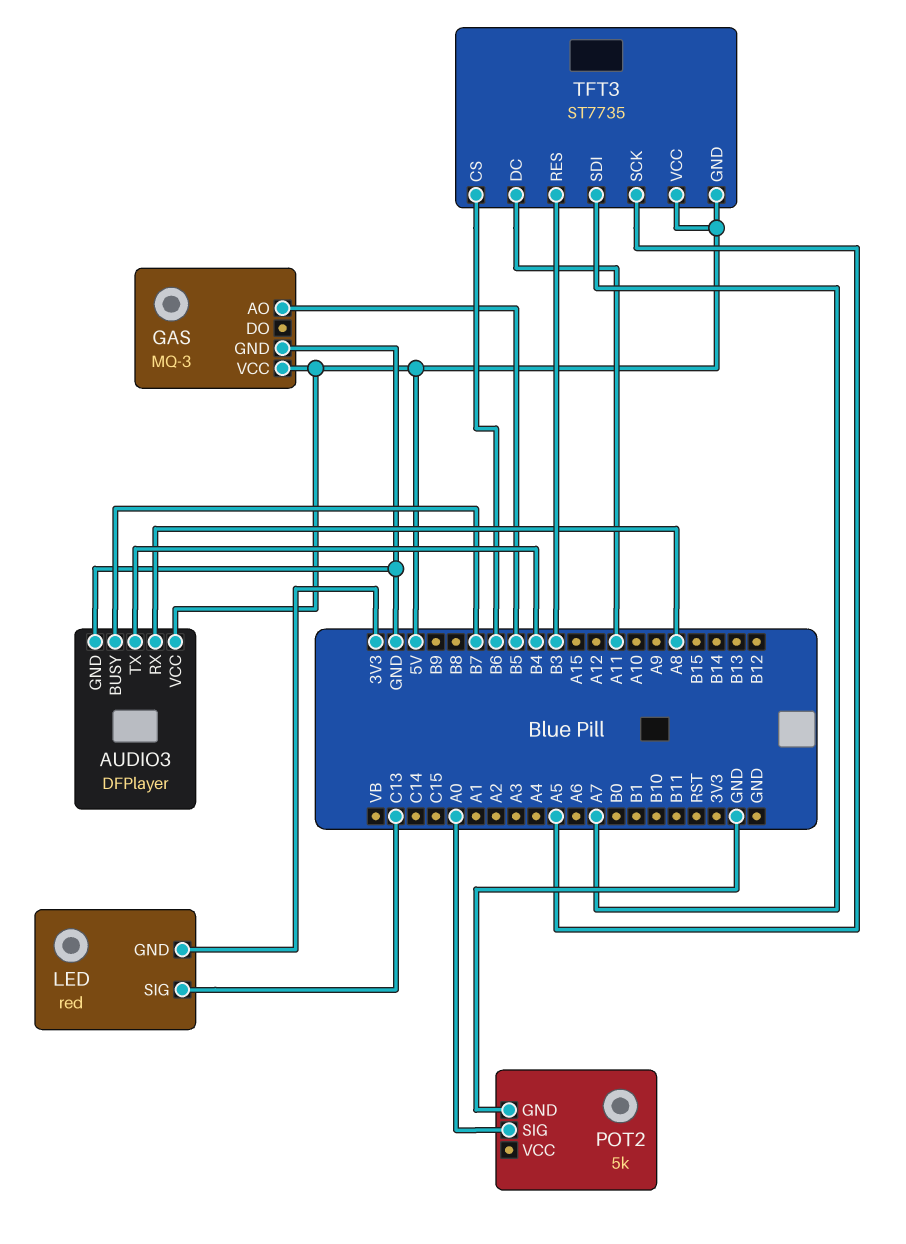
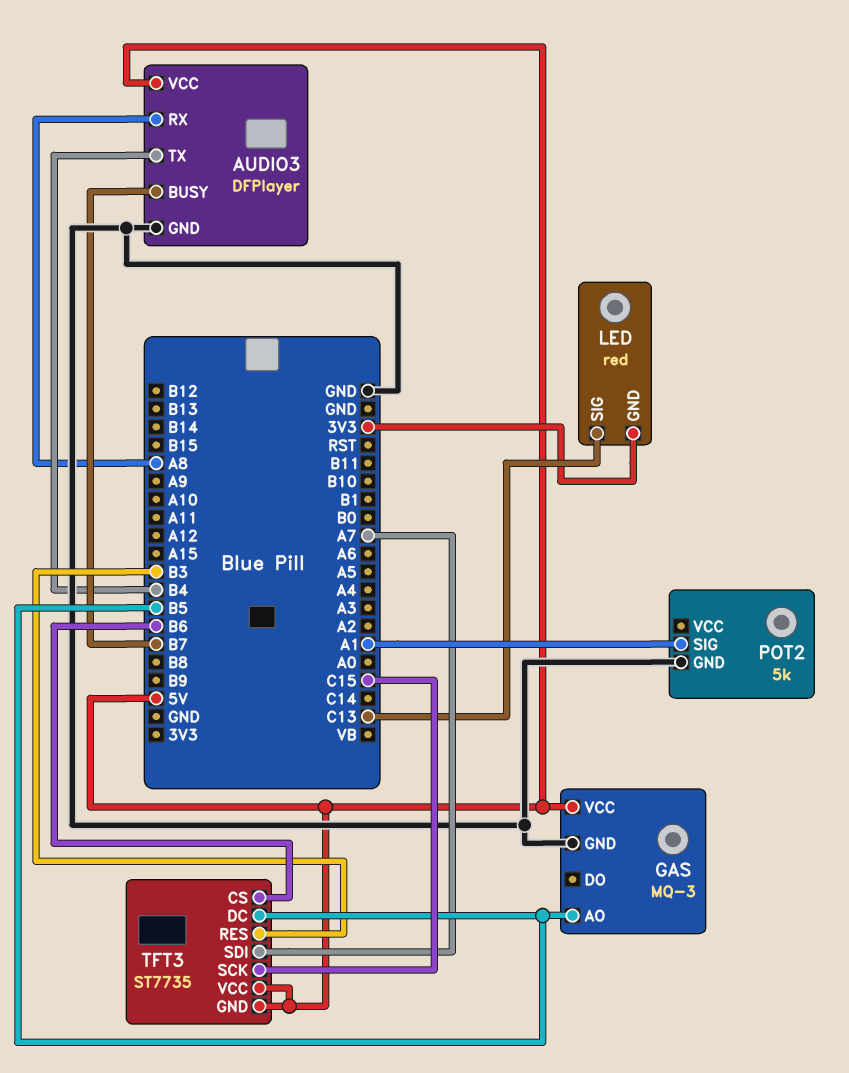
POT2 pin SIG: A0 -> A1
TFT3 pin DC: A11 -> B5
TFT3 pin SCK: A5 -> C15

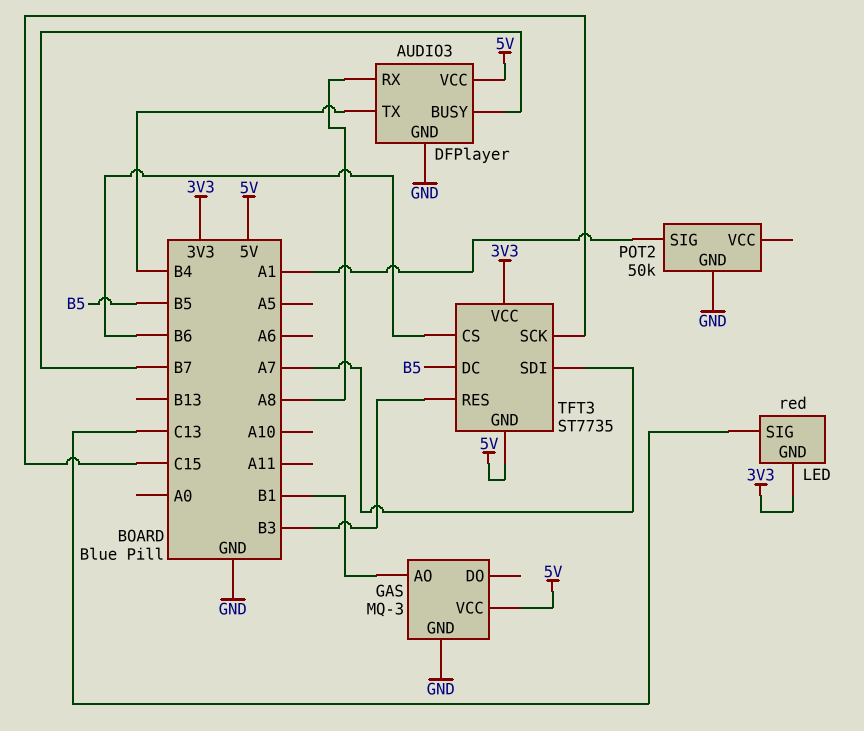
GAS pin AO: B5 -> B1
POT2: 5k -> 50k
TFT3 pin VCC: 5V -> 3V3

